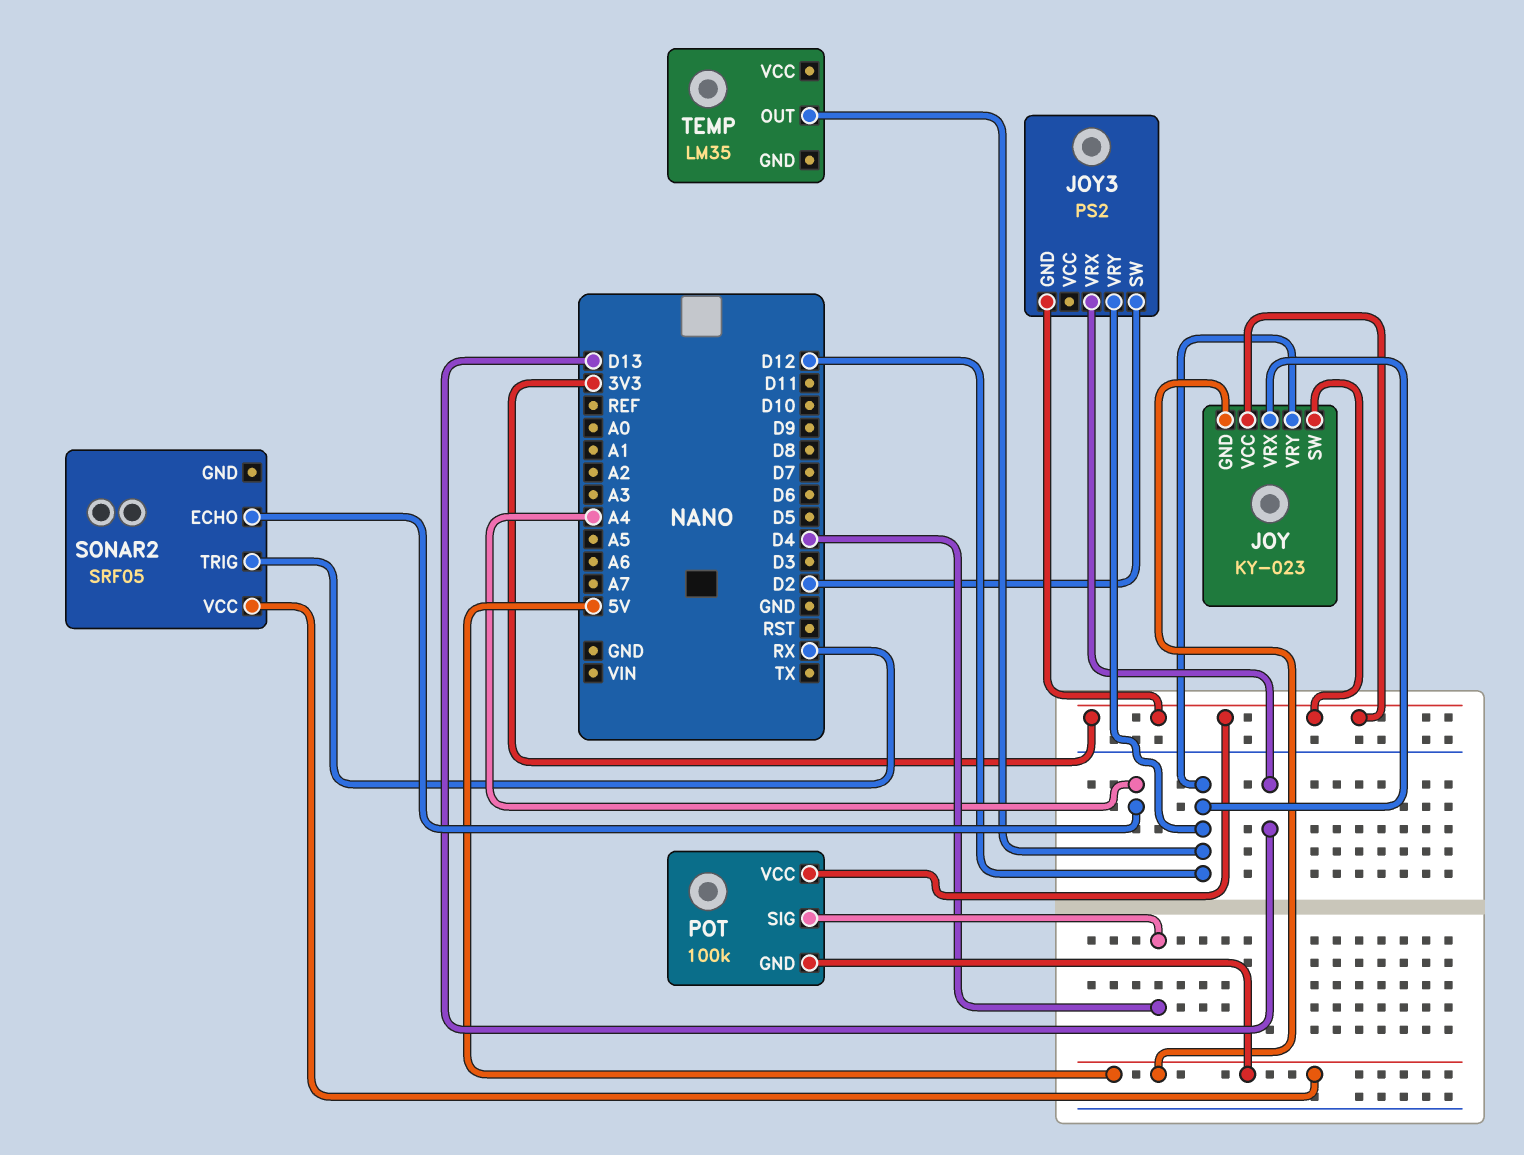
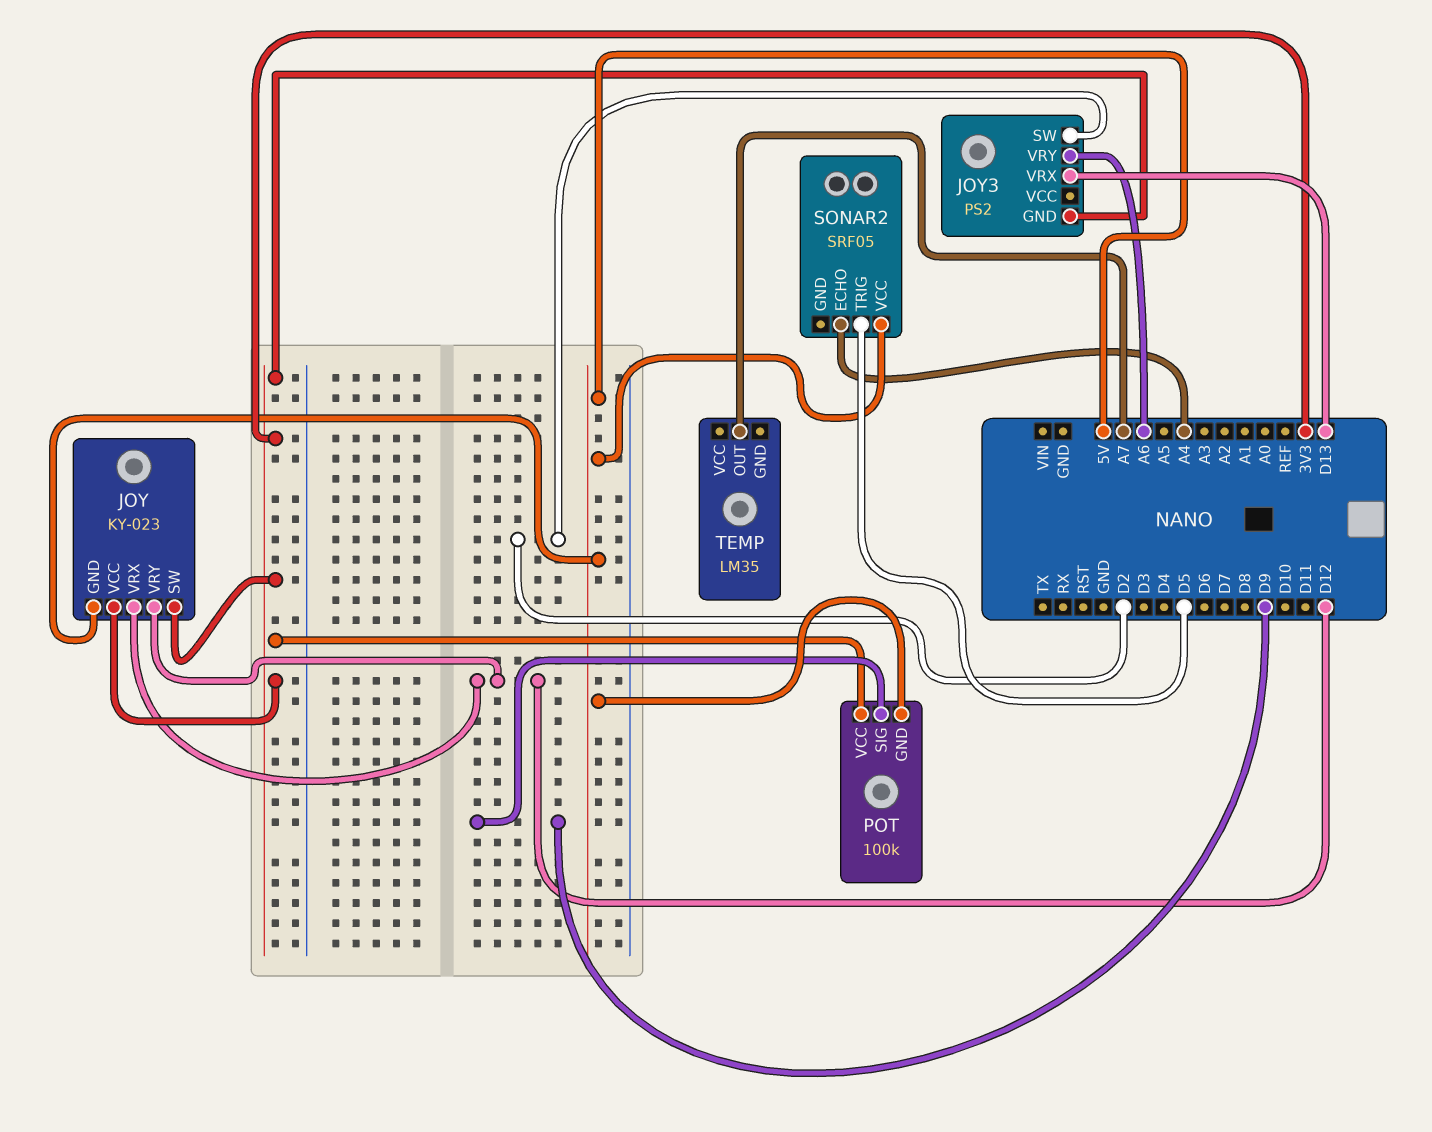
JOY3 pin VRY: D12 -> A6
POT pin SIG: D4 -> D9
SONAR2 pin TRIG: RX -> D5
TEMP pin OUT: D12 -> A7

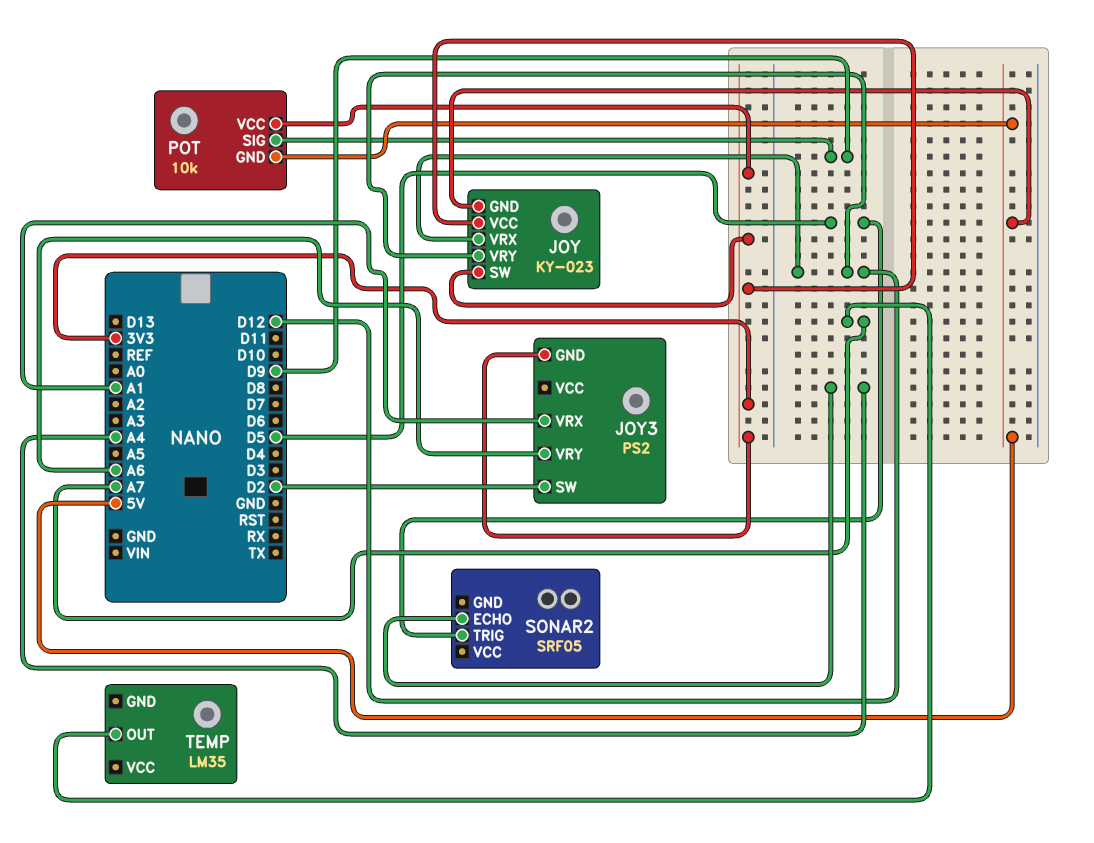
JOY3 pin VRX: D13 -> A1
POT: 100k -> 10k
SONAR2 pin VCC: 5V -> none

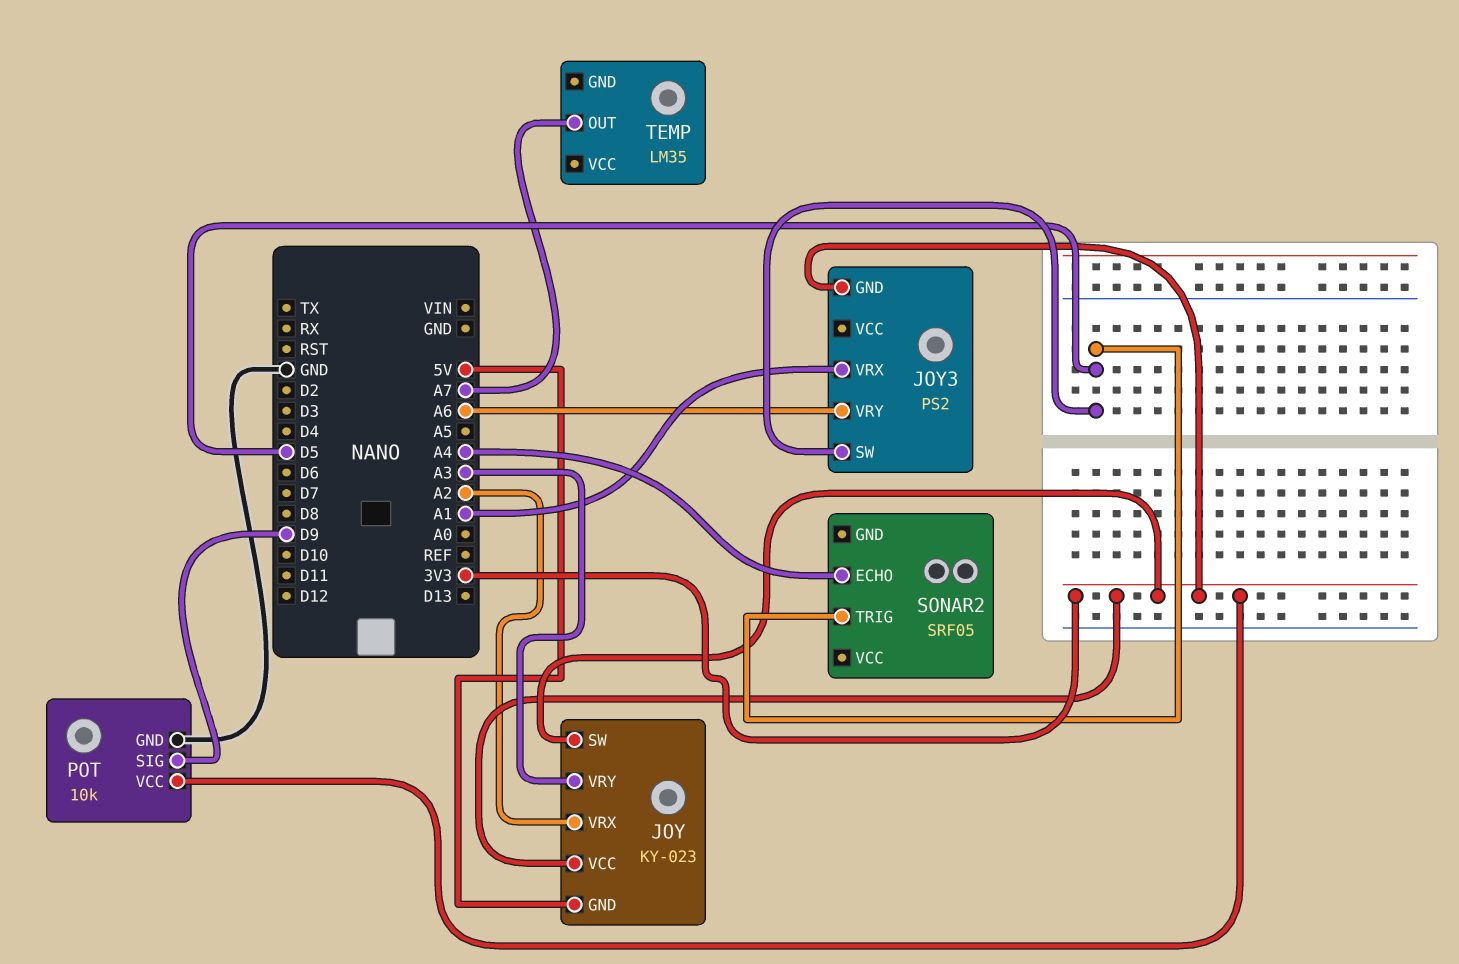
JOY pin VRX: D12 -> A2
JOY pin VRY: D12 -> A3
JOY3 pin SW: D2 -> D5
POT pin GND: 5V -> GND

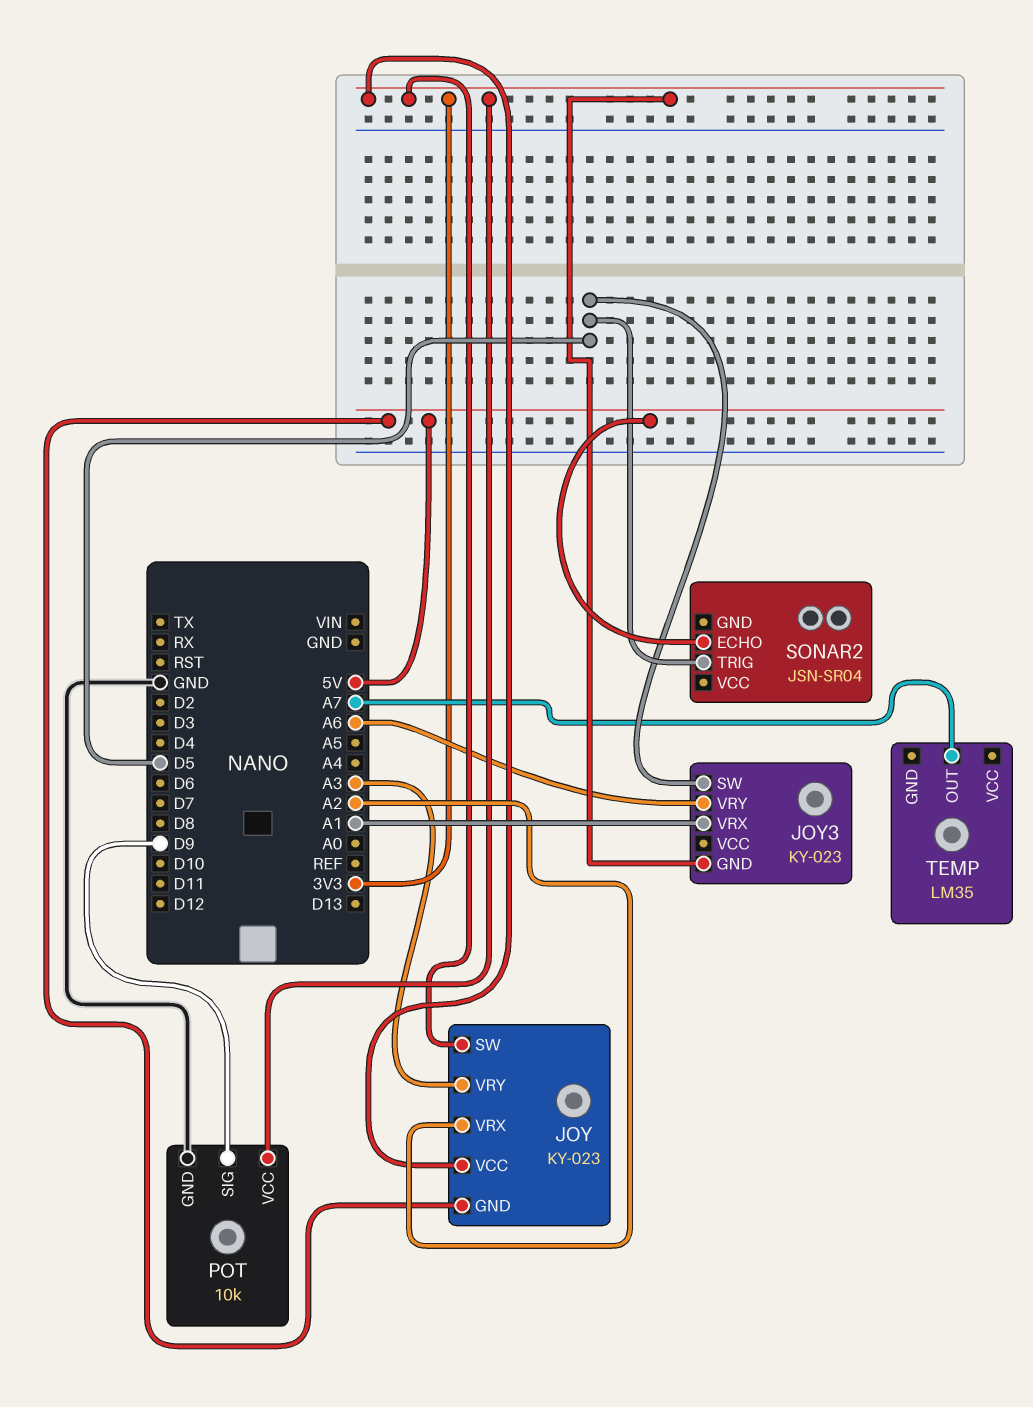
JOY3: PS2 -> KY-023
SONAR2: SRF05 -> JSN-SR04
SONAR2 pin ECHO: A4 -> 5V

